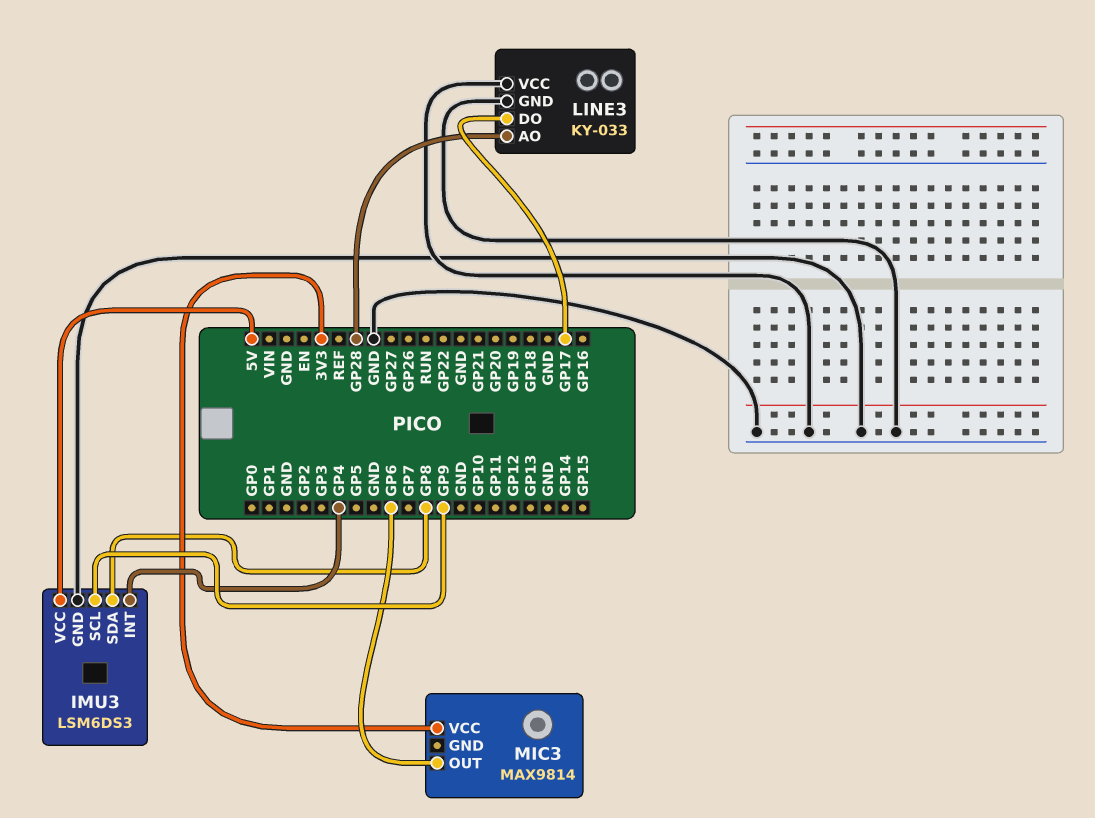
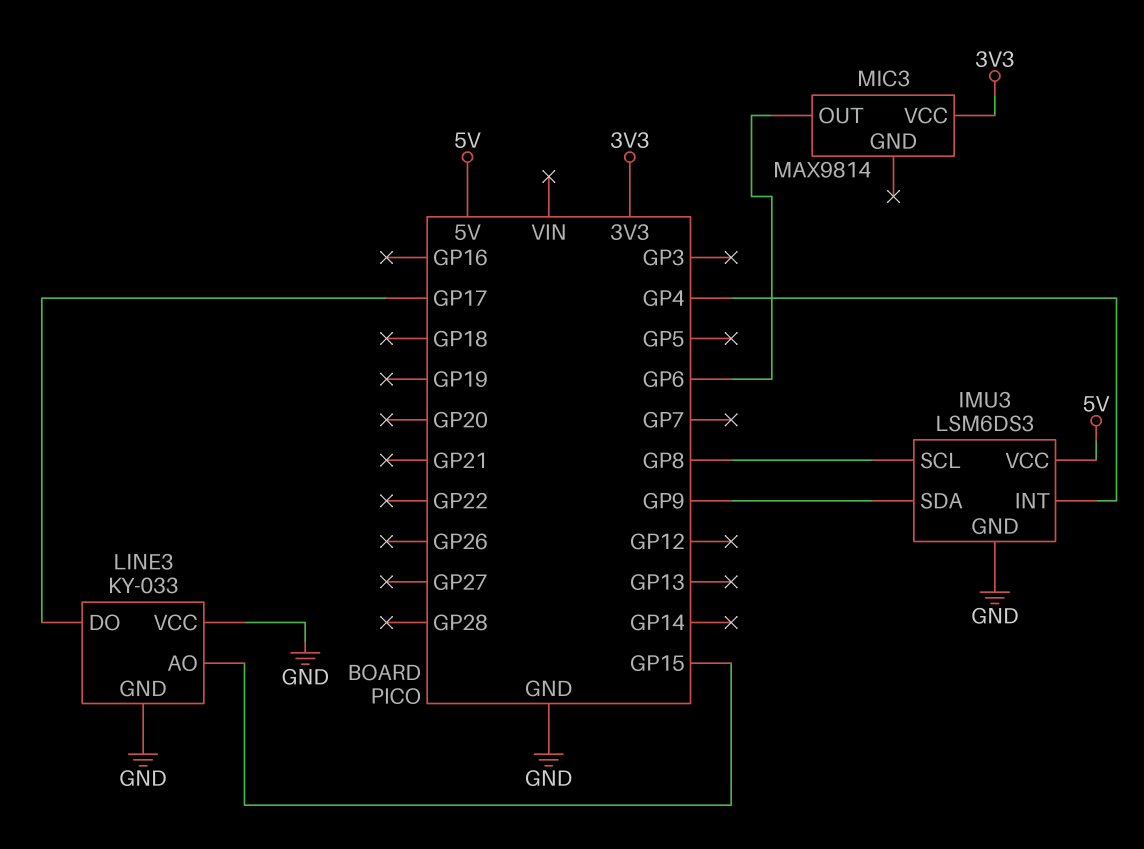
IMU3 pin SCL: GP9 -> GP8
IMU3 pin SDA: GP8 -> GP9
LINE3 pin AO: GP28 -> GP15

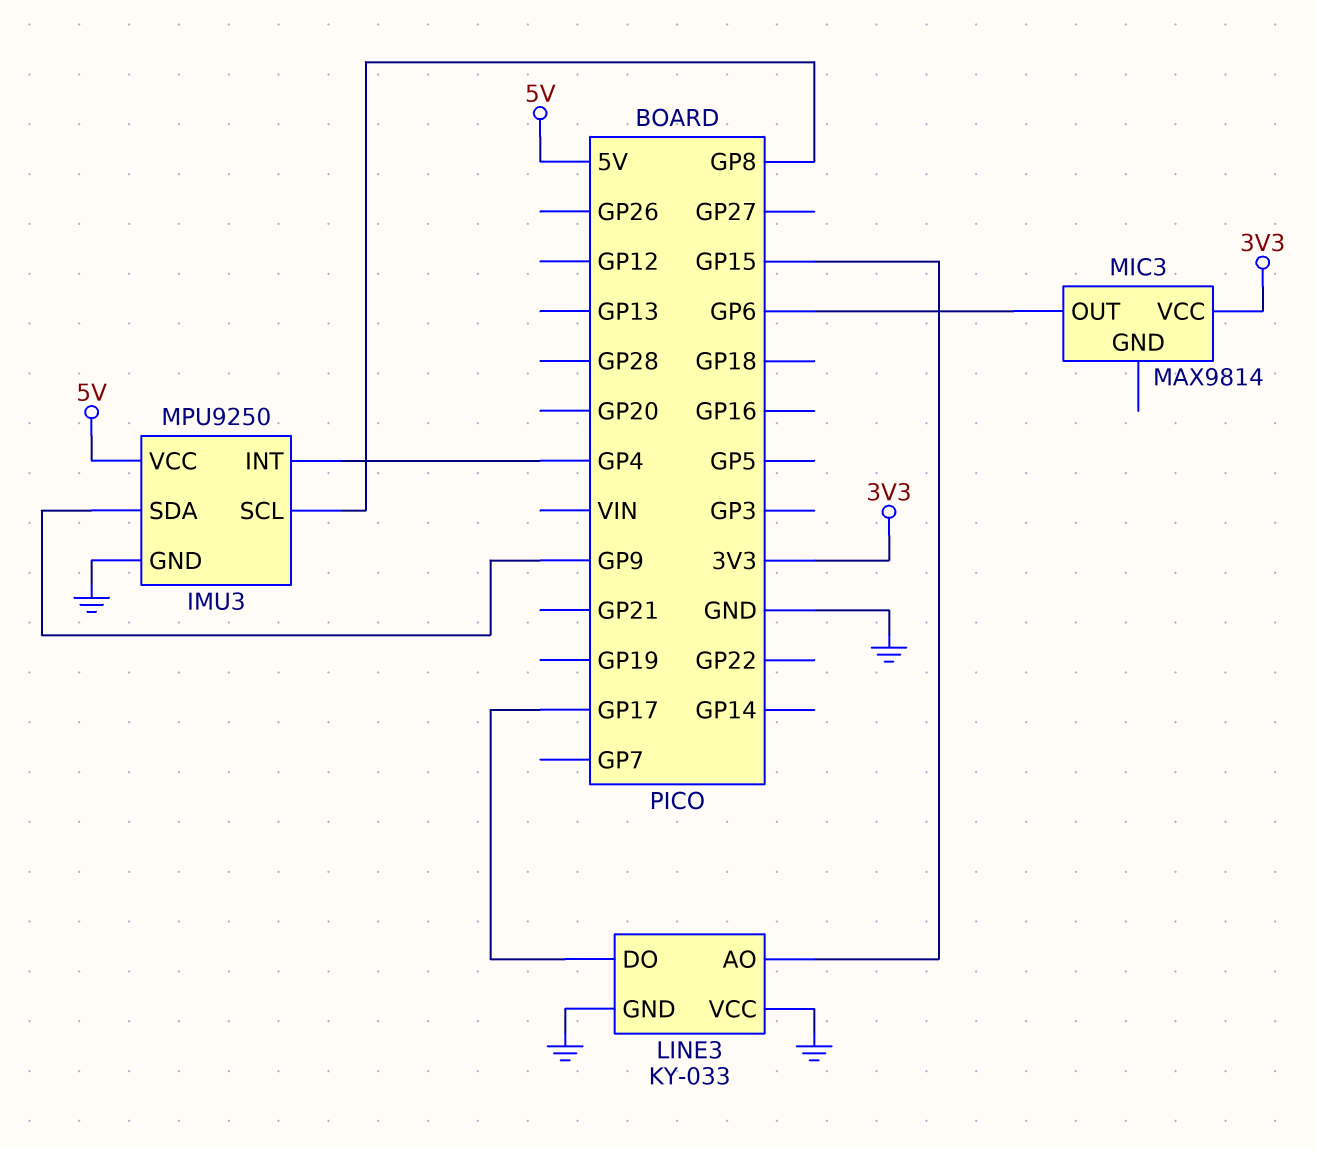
IMU3: LSM6DS3 -> MPU9250

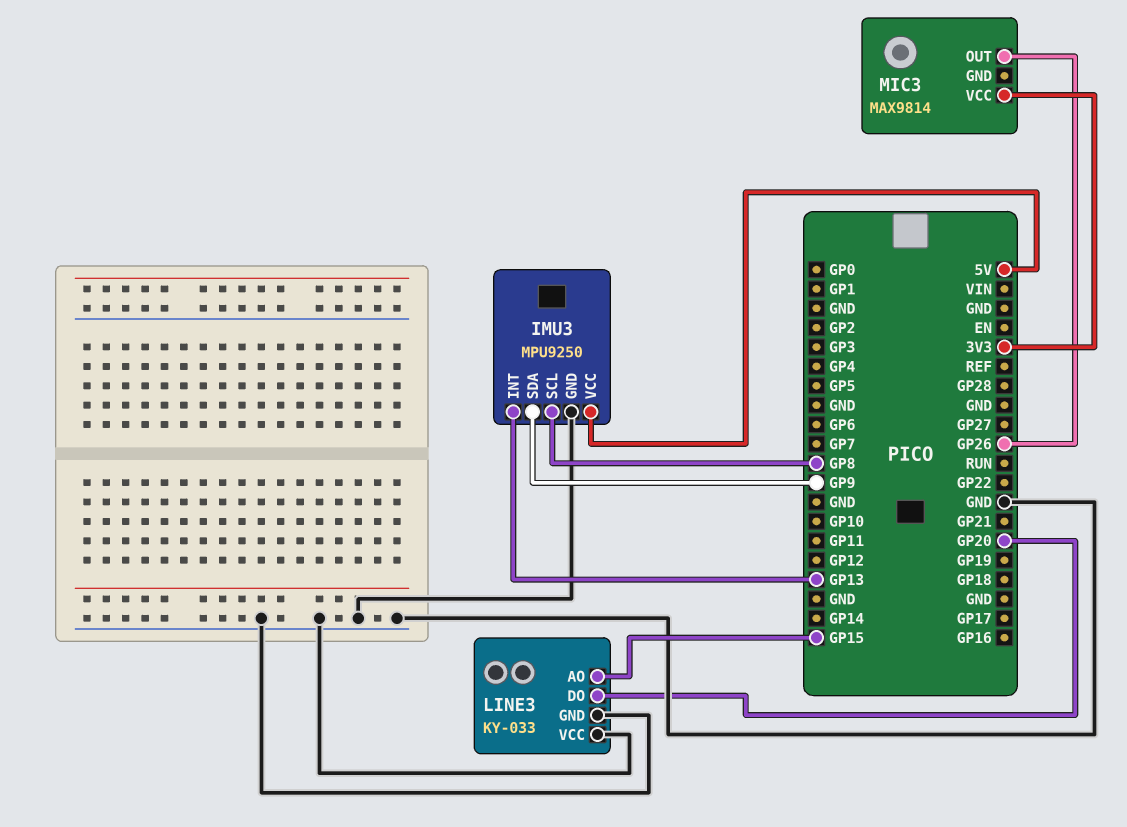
IMU3 pin INT: GP4 -> GP13
LINE3 pin DO: GP17 -> GP20
MIC3 pin OUT: GP6 -> GP26

